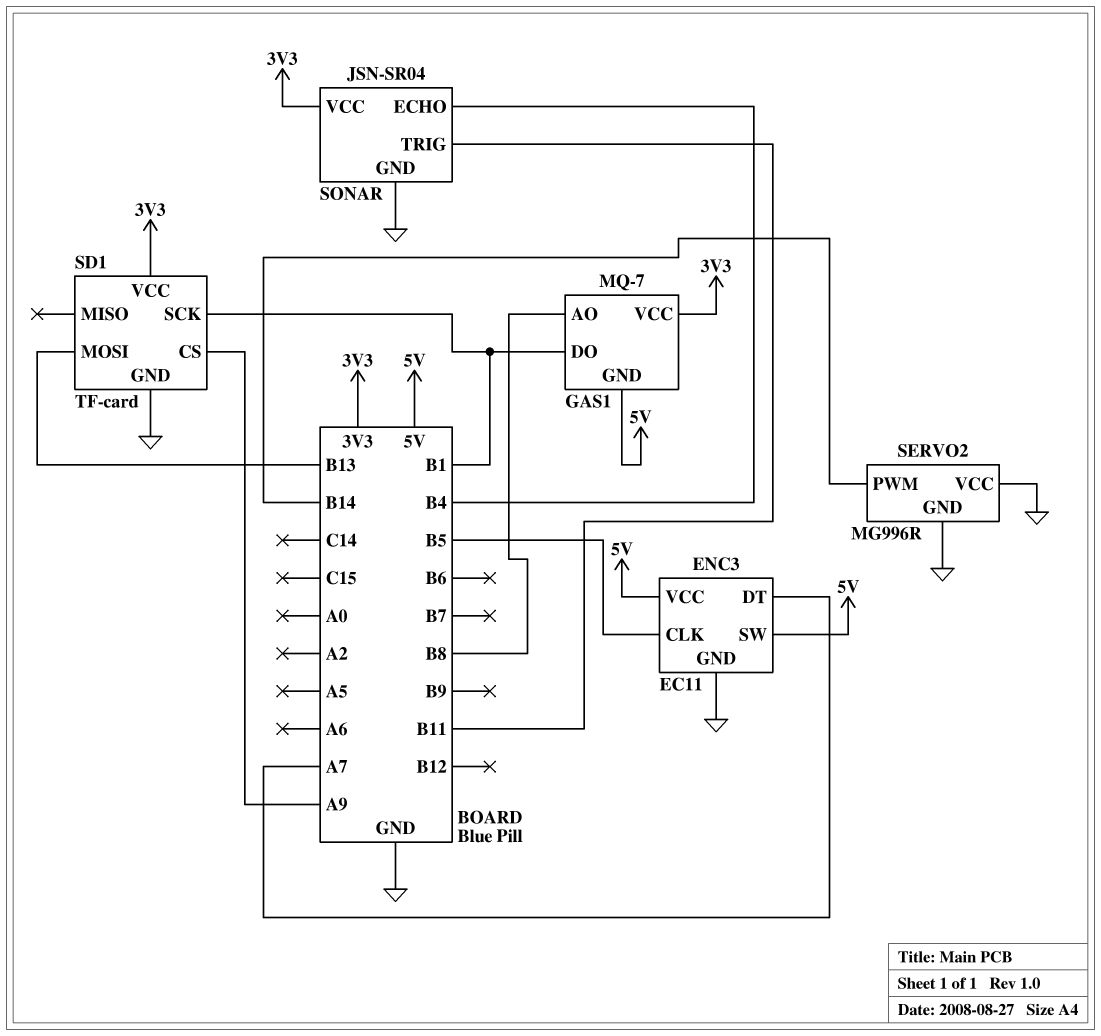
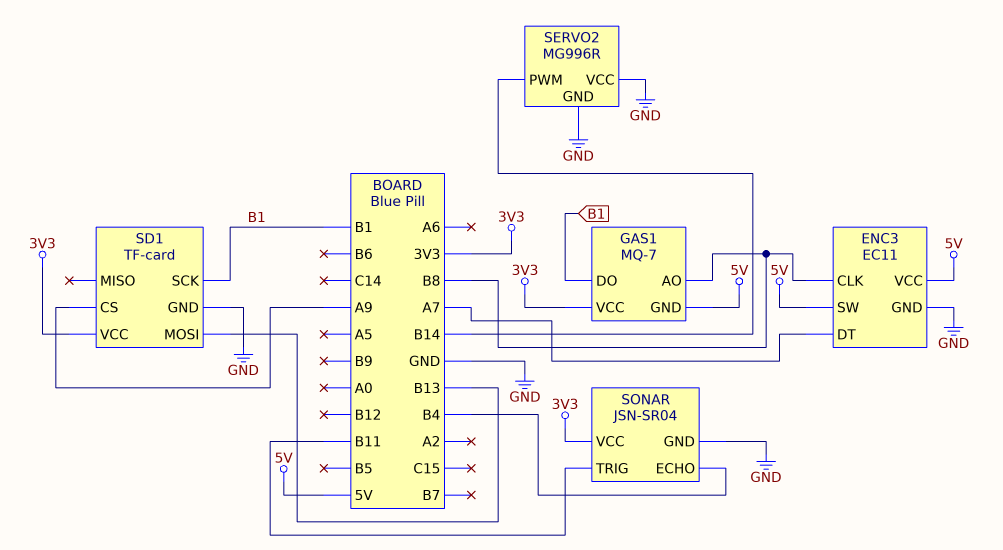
ENC3 pin CLK: B5 -> B8

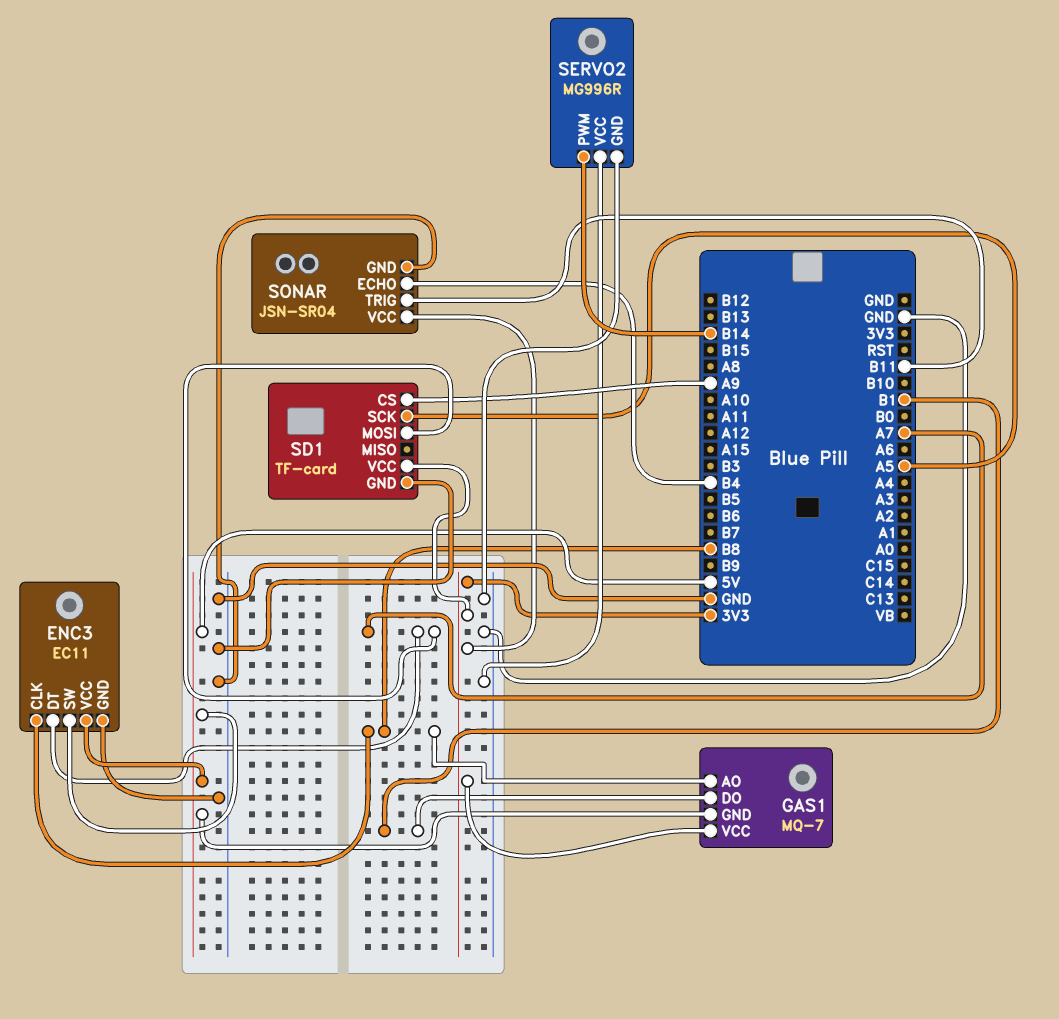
SD1 pin MOSI: B13 -> A7
SD1 pin SCK: B1 -> A5

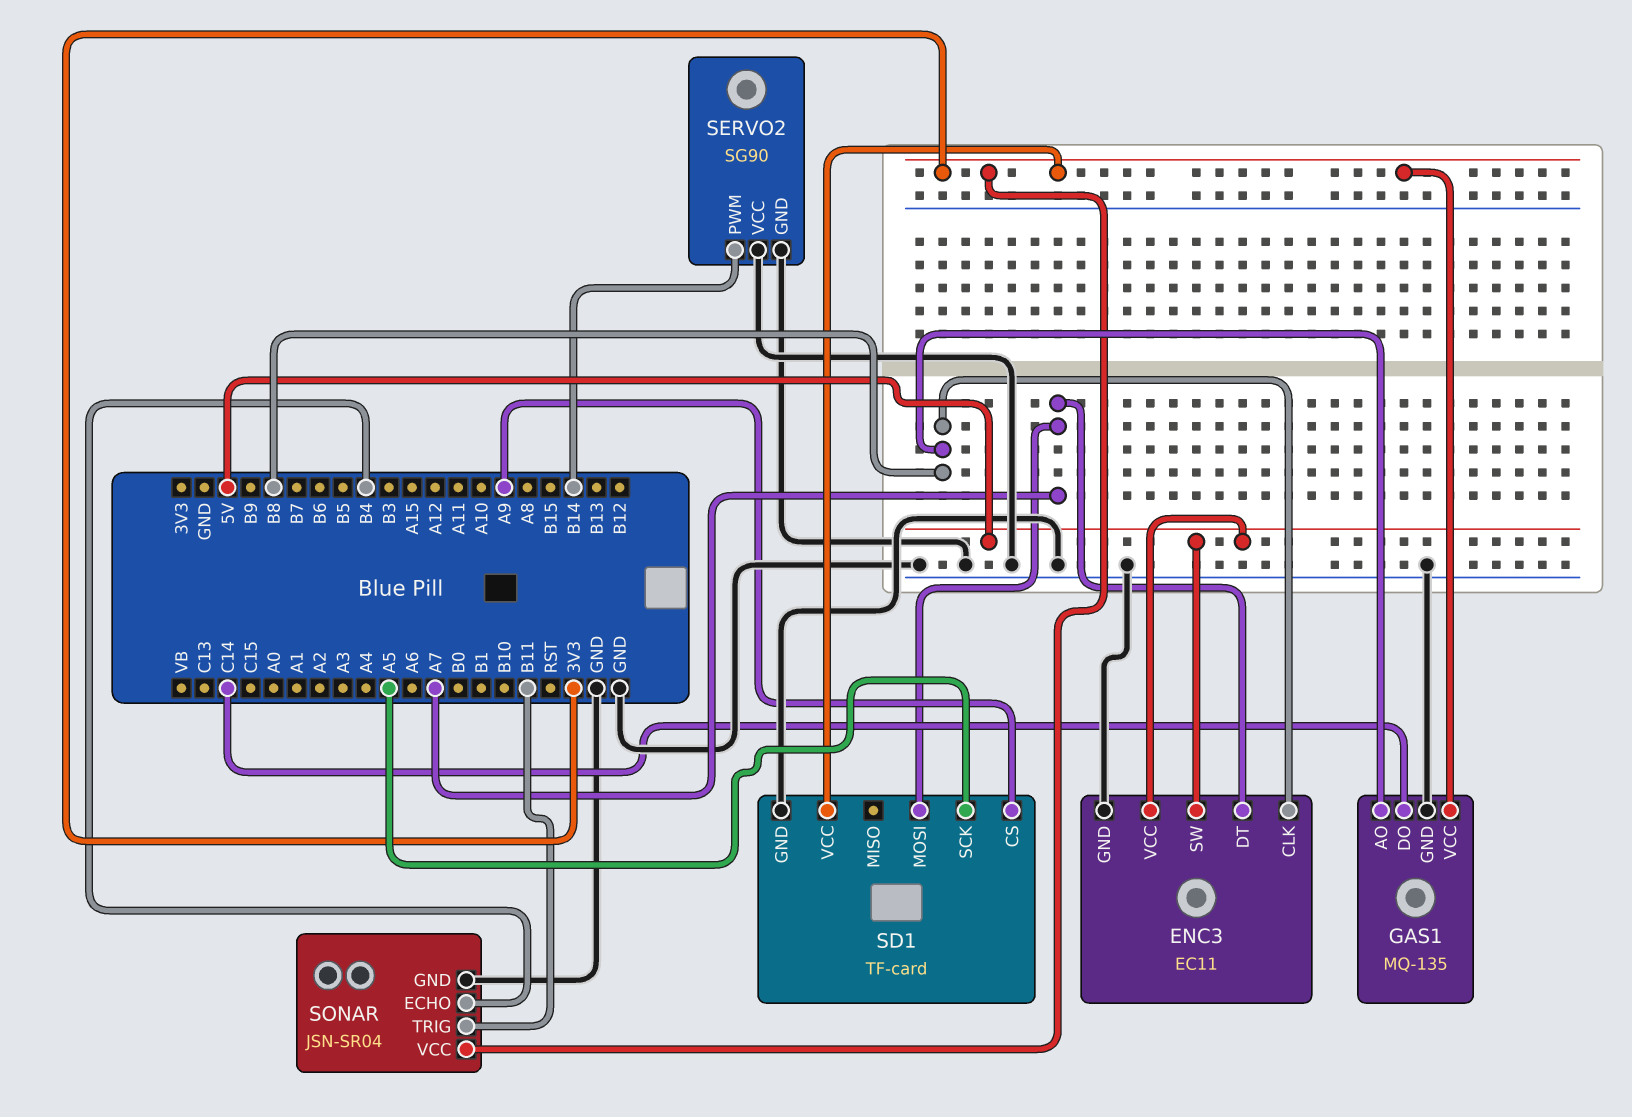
GAS1: MQ-7 -> MQ-135
GAS1 pin DO: B1 -> C14
GAS1 pin GND: 5V -> GND
SERVO2: MG996R -> SG90

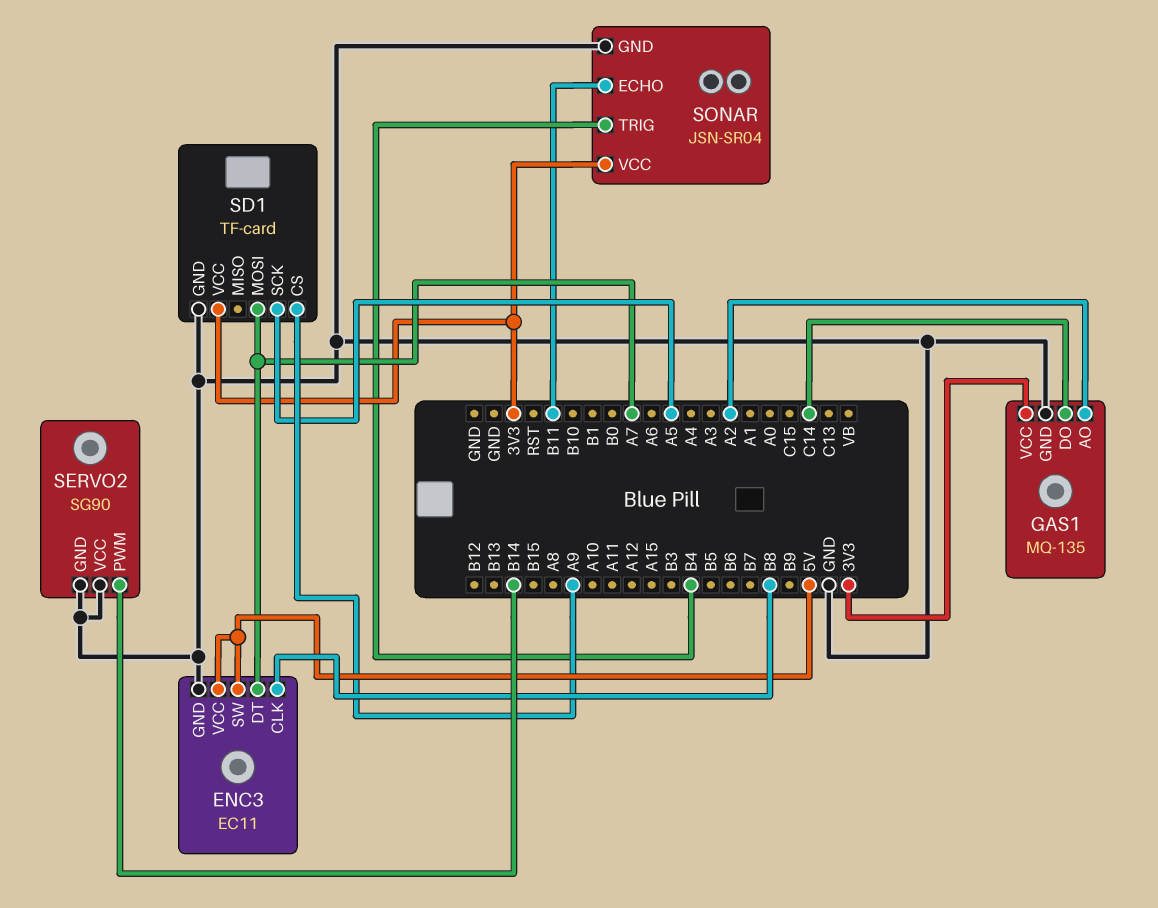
GAS1 pin AO: B8 -> A2
SONAR pin ECHO: B4 -> B11
SONAR pin TRIG: B11 -> B4

